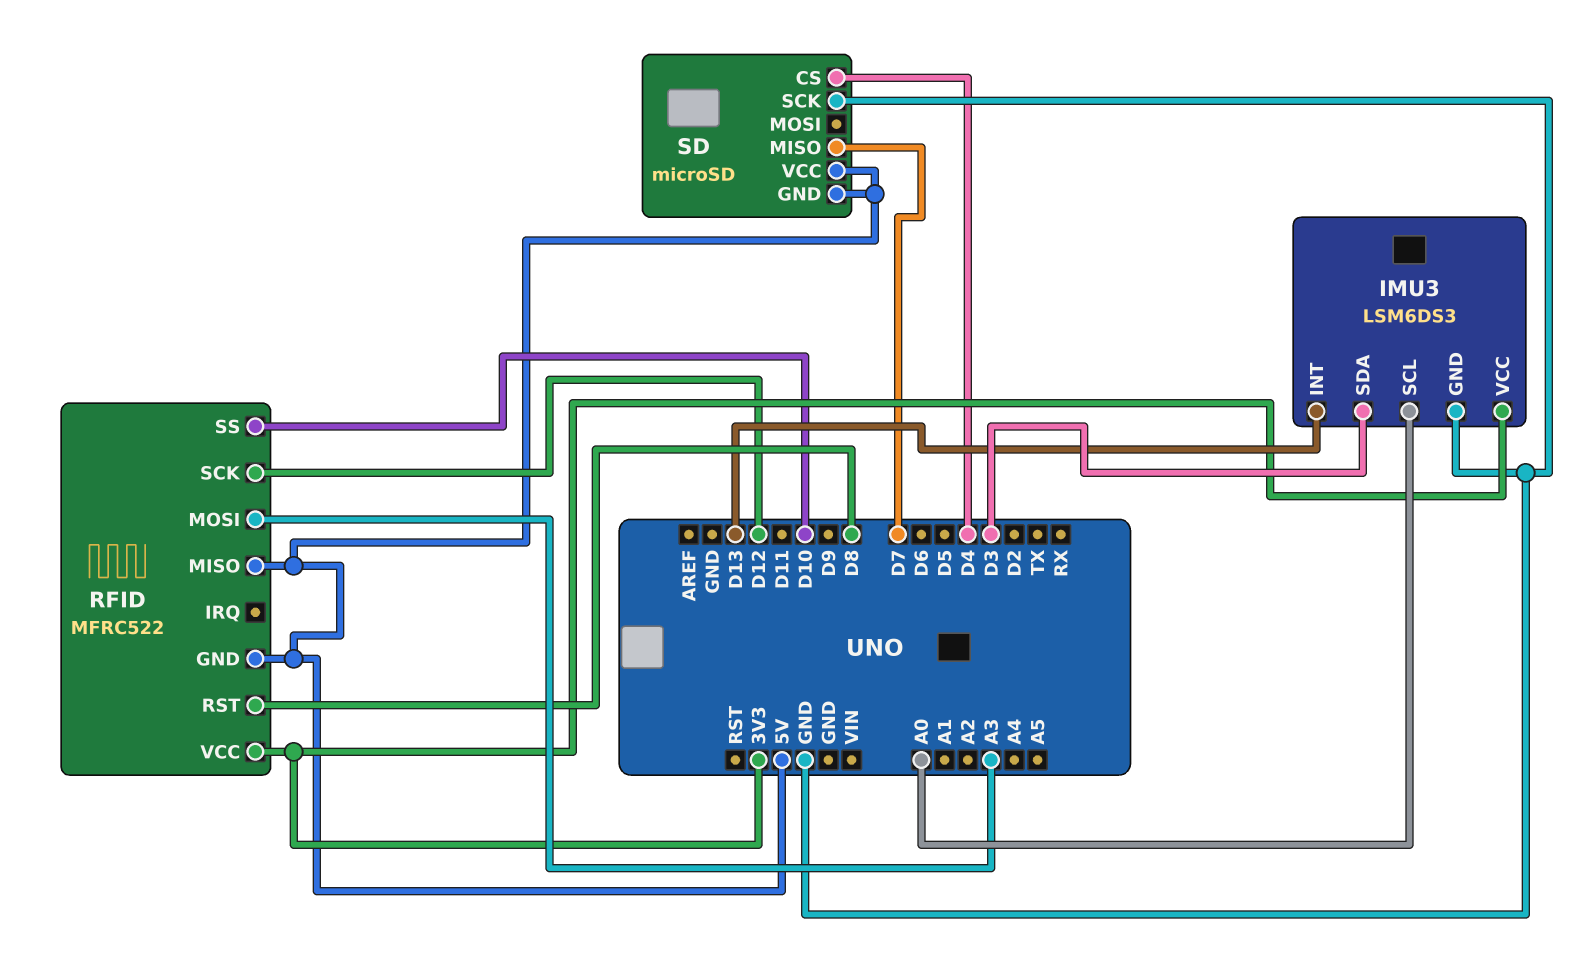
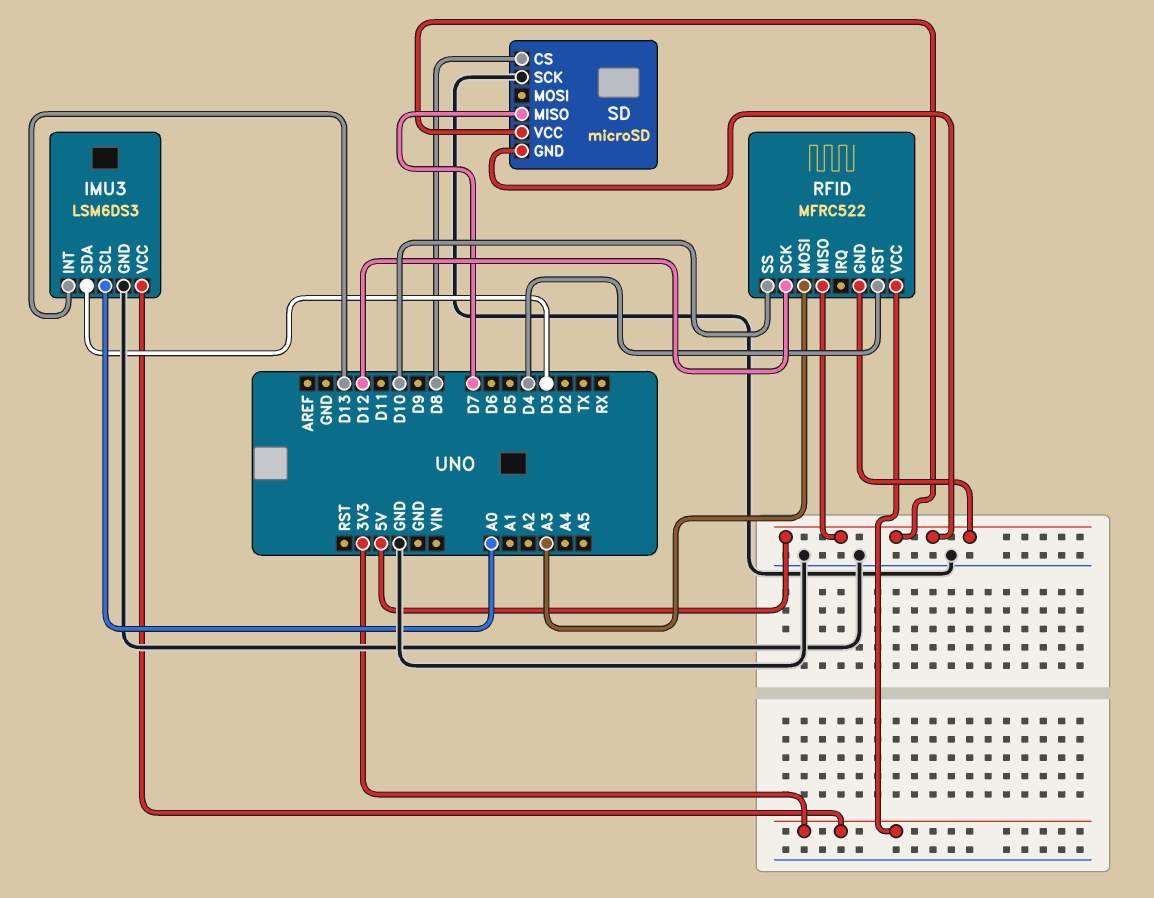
RFID pin RST: D8 -> D4
SD pin CS: D4 -> D8

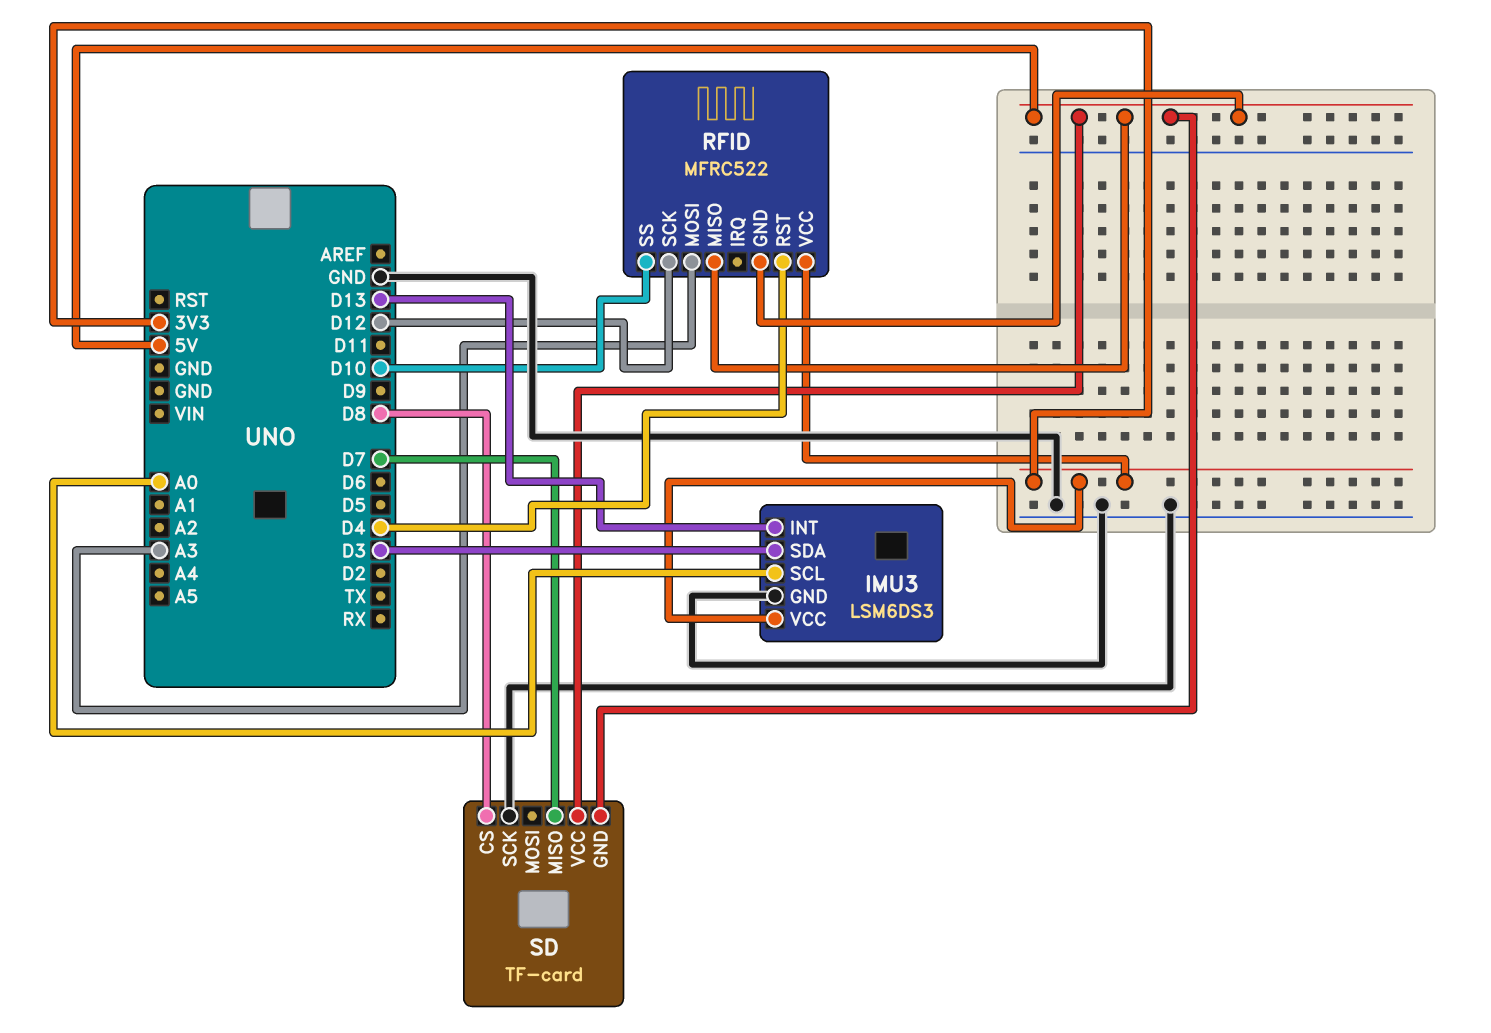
SD: microSD -> TF-card

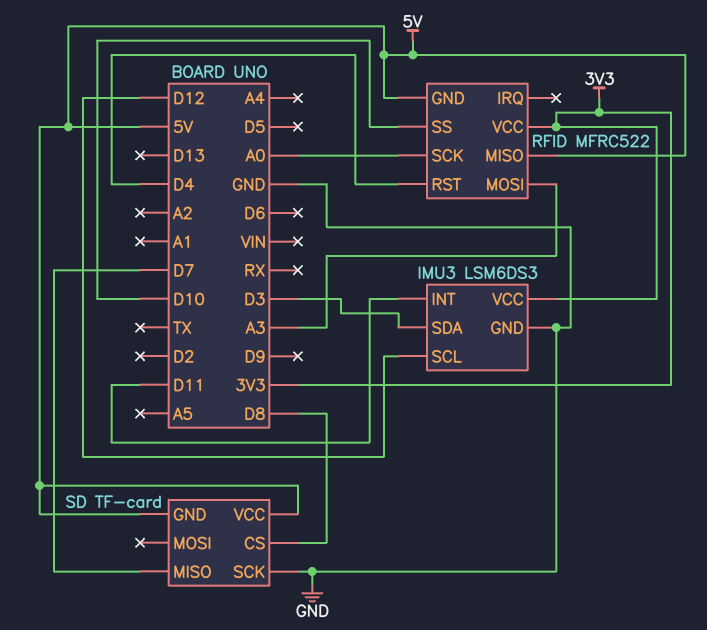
IMU3 pin INT: D13 -> D11
IMU3 pin SCL: A0 -> D12
RFID pin SCK: D12 -> A0

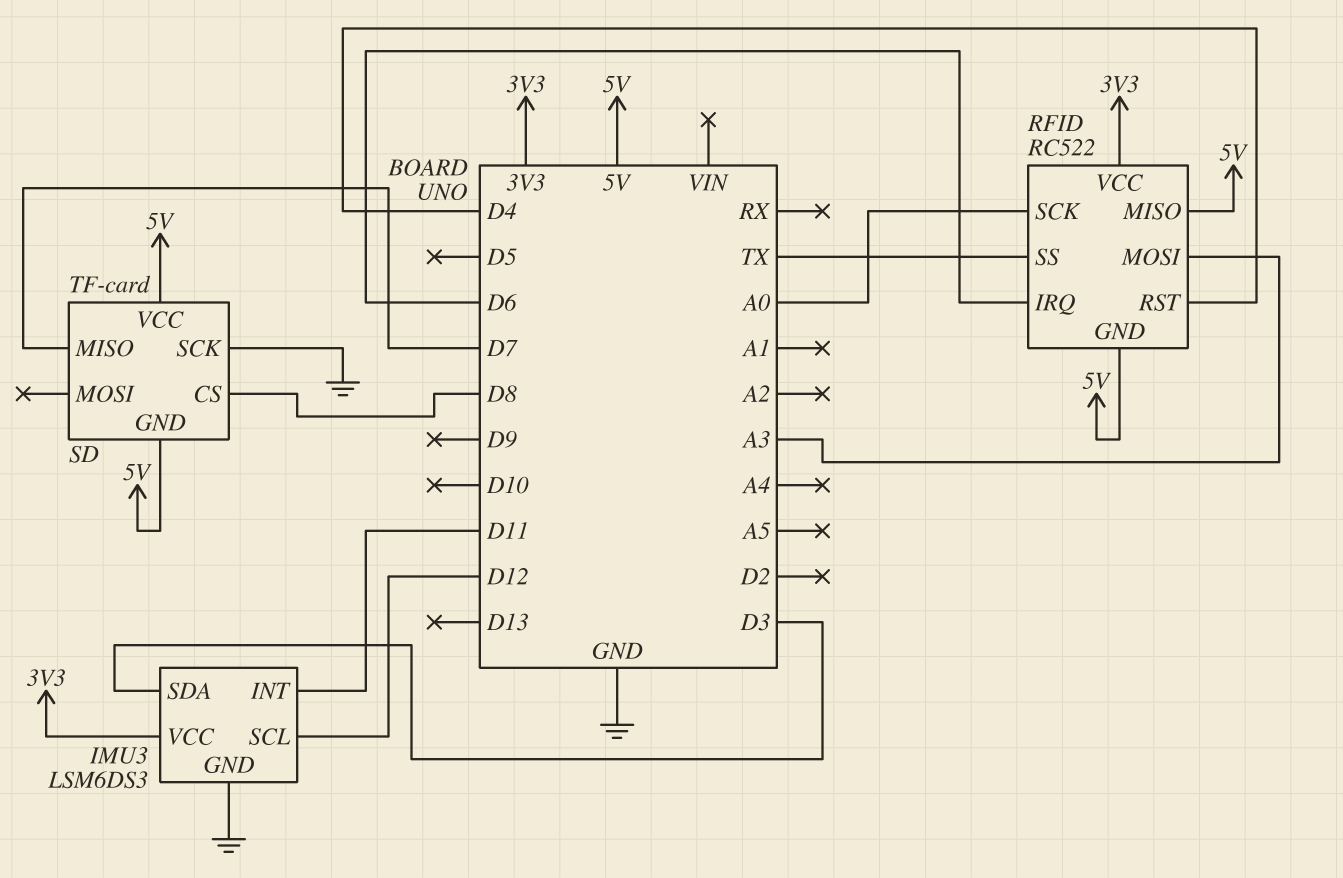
RFID: MFRC522 -> RC522
RFID pin IRQ: none -> D6
RFID pin SS: D10 -> TX

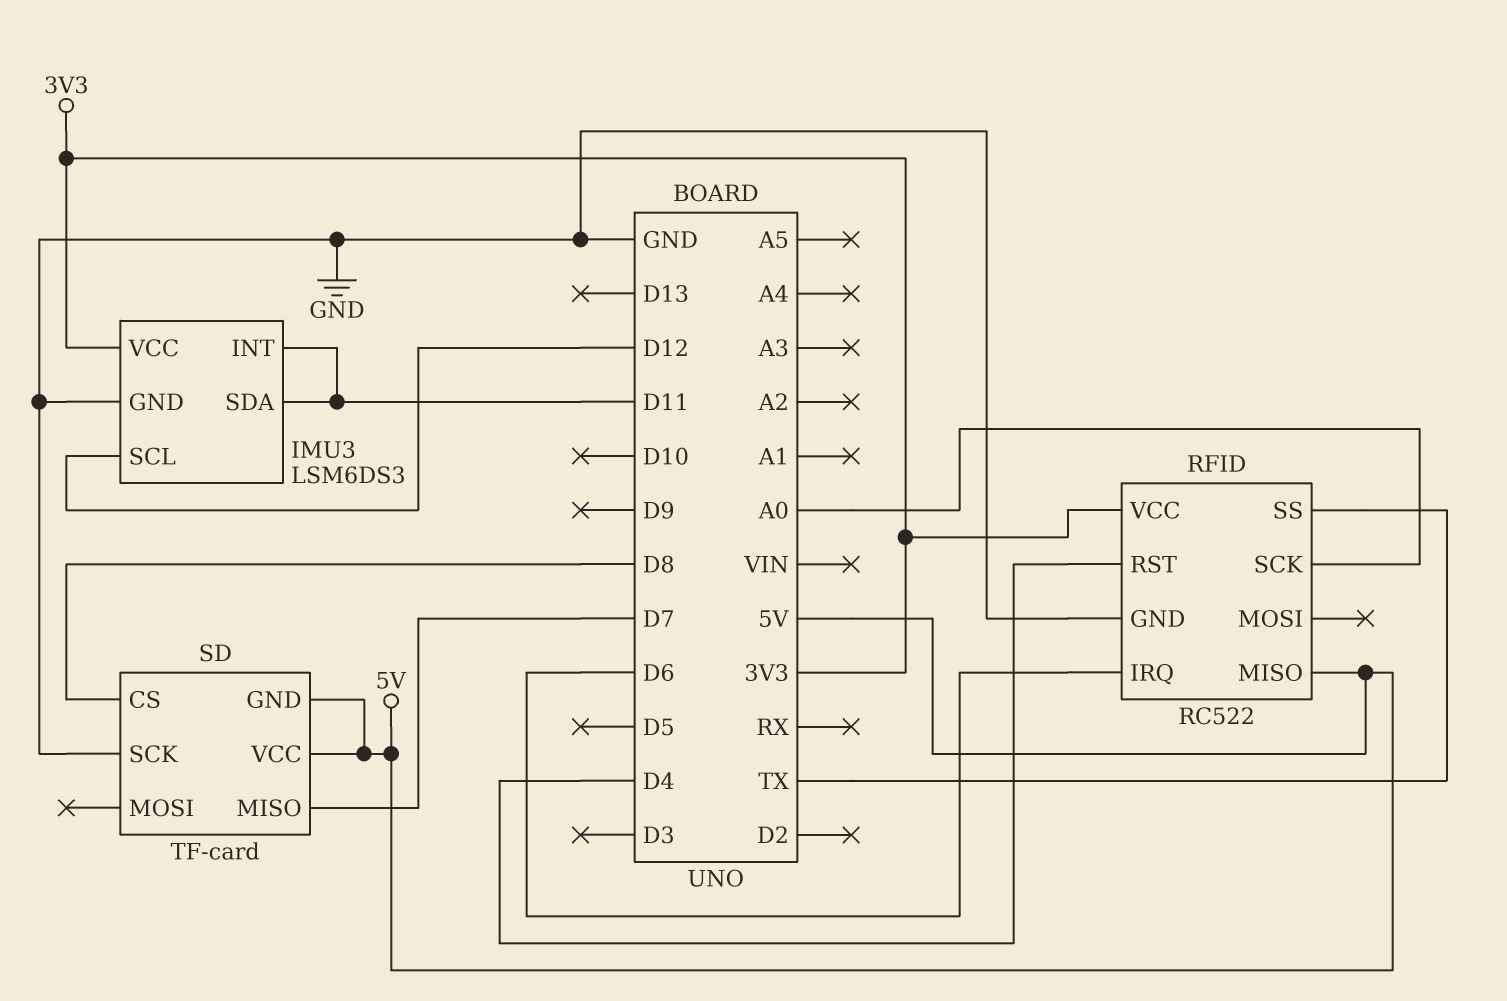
IMU3 pin SDA: D3 -> D11
RFID pin GND: 5V -> GND
RFID pin MOSI: A3 -> none

